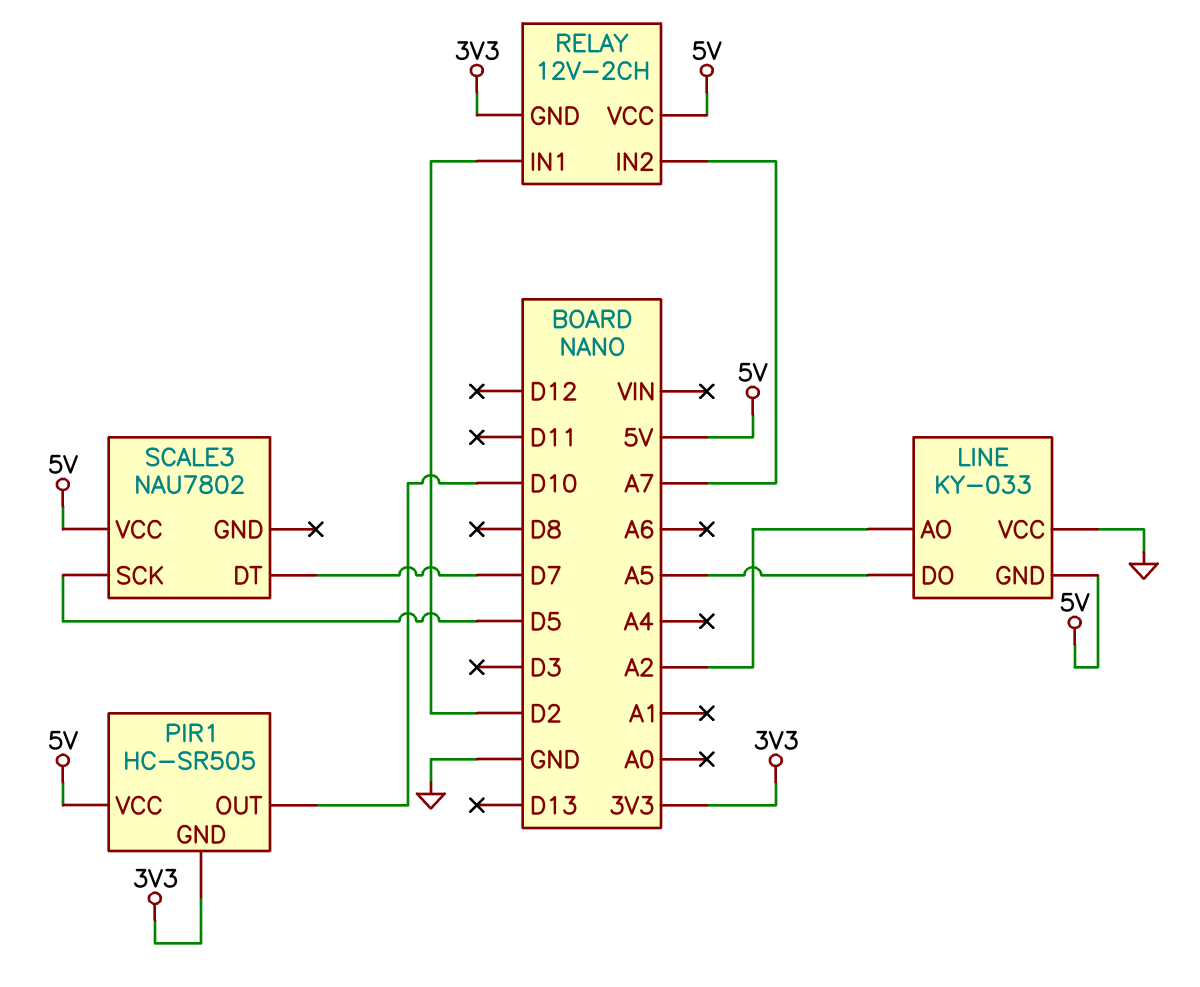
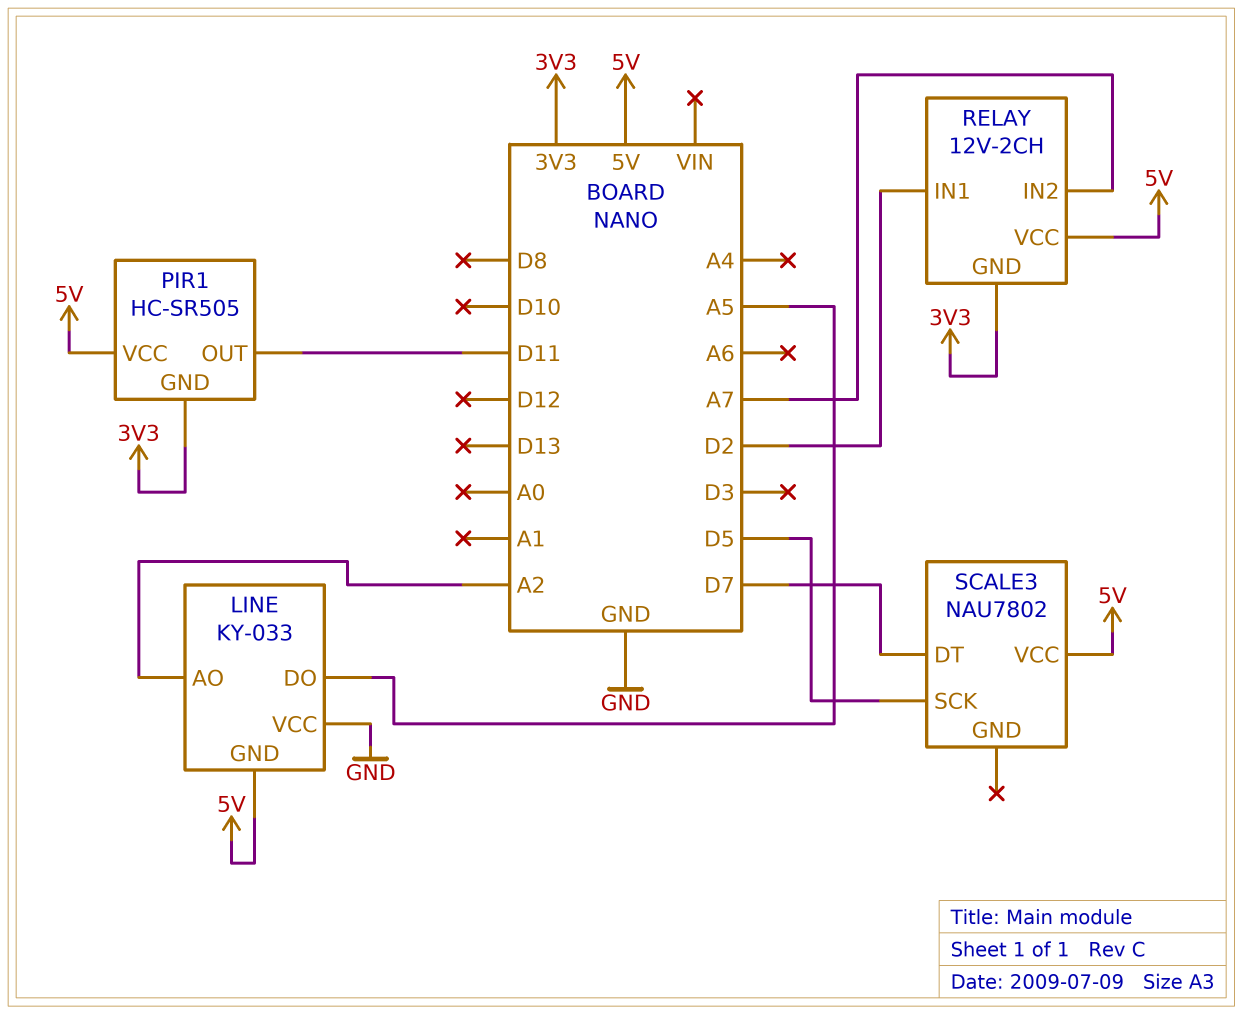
PIR1 pin OUT: D10 -> D11

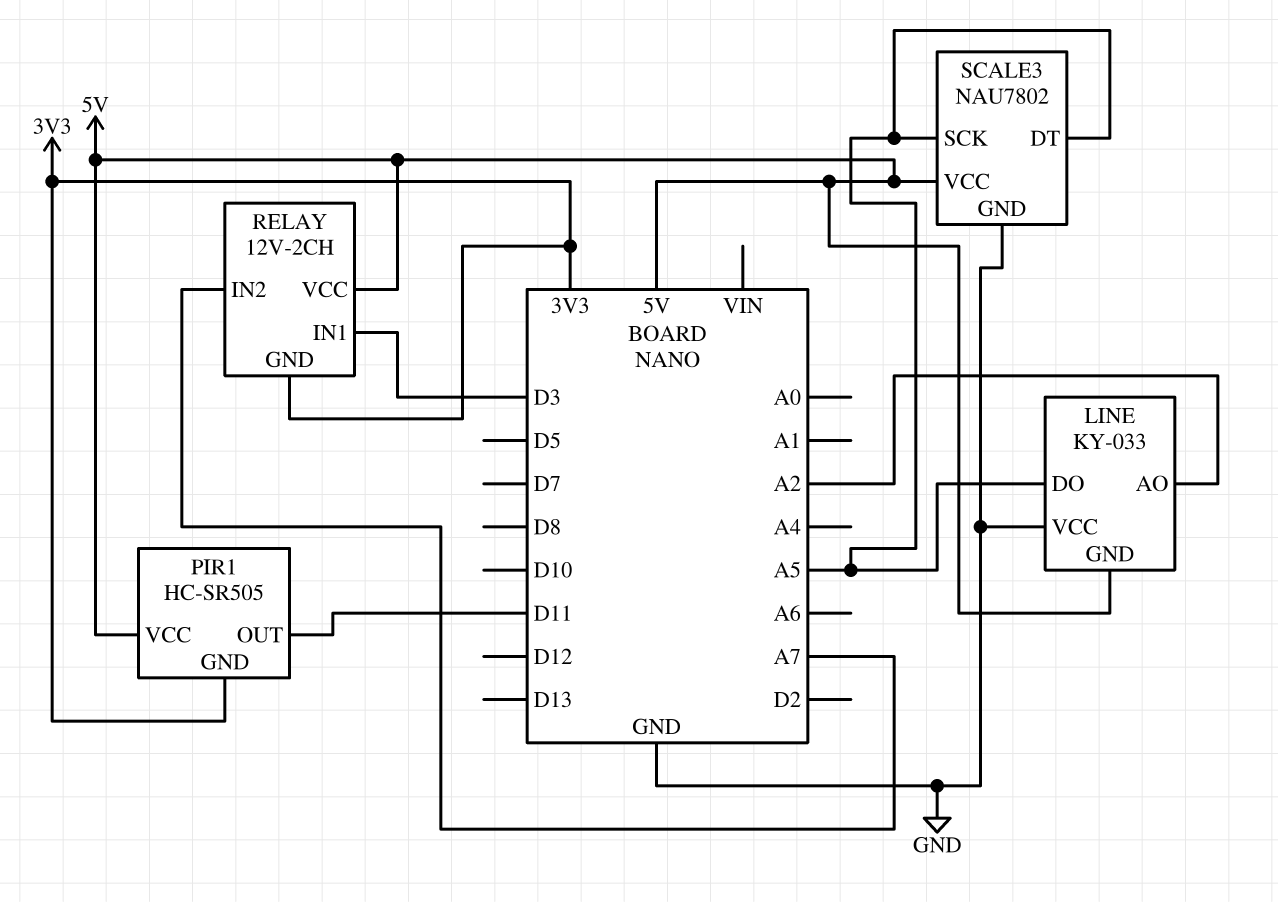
RELAY pin IN1: D2 -> D3
SCALE3 pin DT: D7 -> A5
SCALE3 pin GND: none -> GND
SCALE3 pin SCK: D5 -> A5

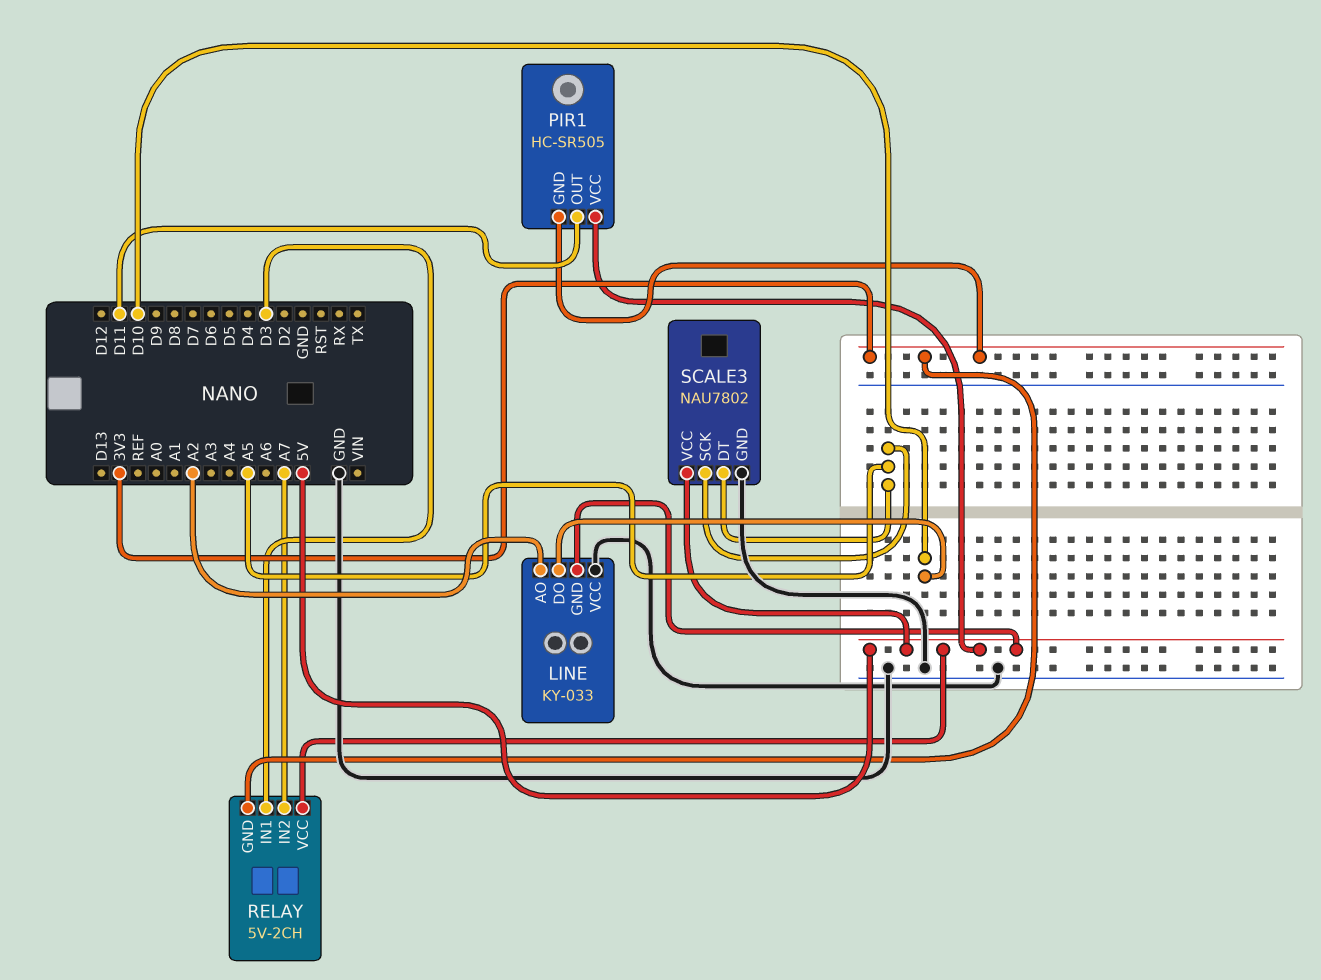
LINE pin DO: A5 -> D10
RELAY: 12V-2CH -> 5V-2CH

